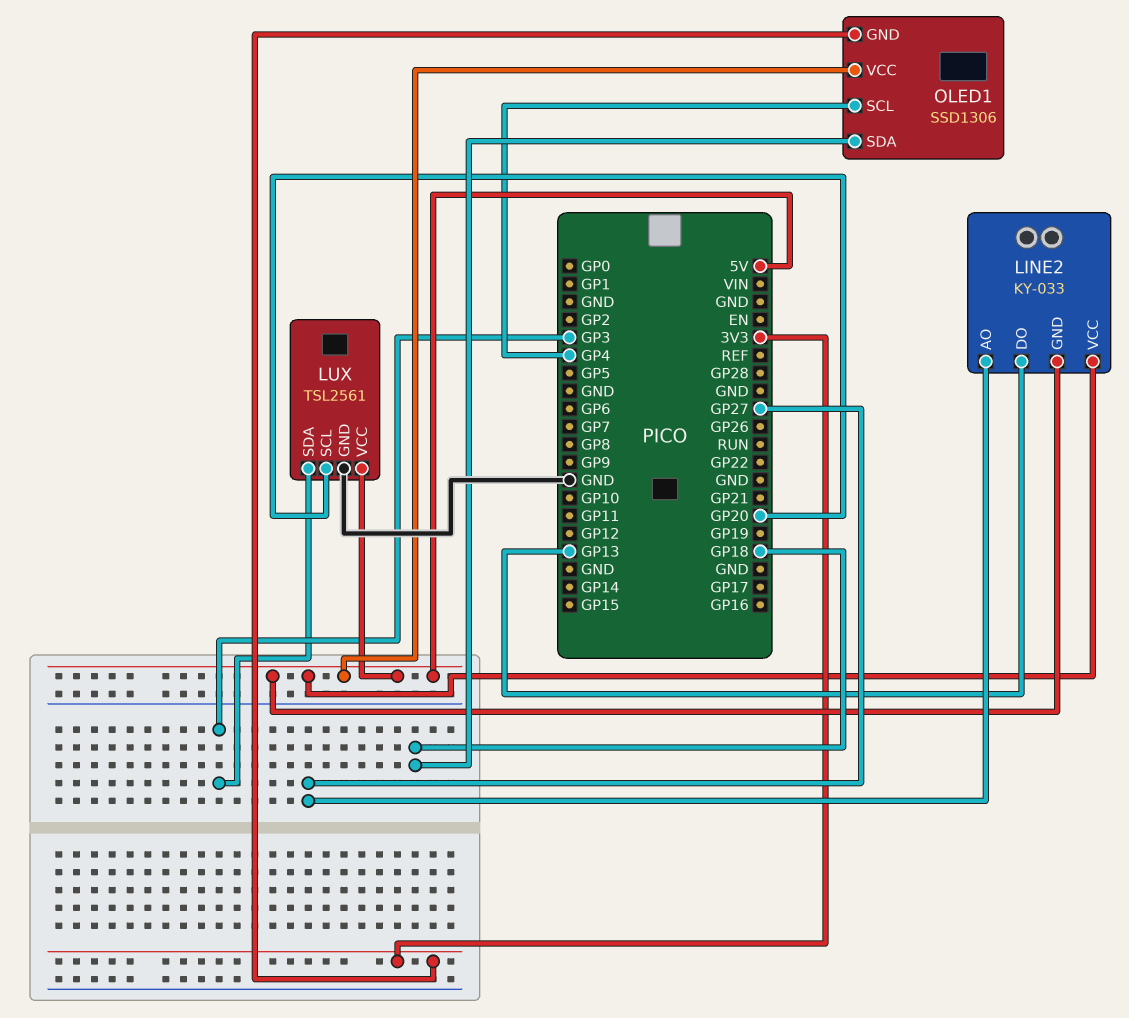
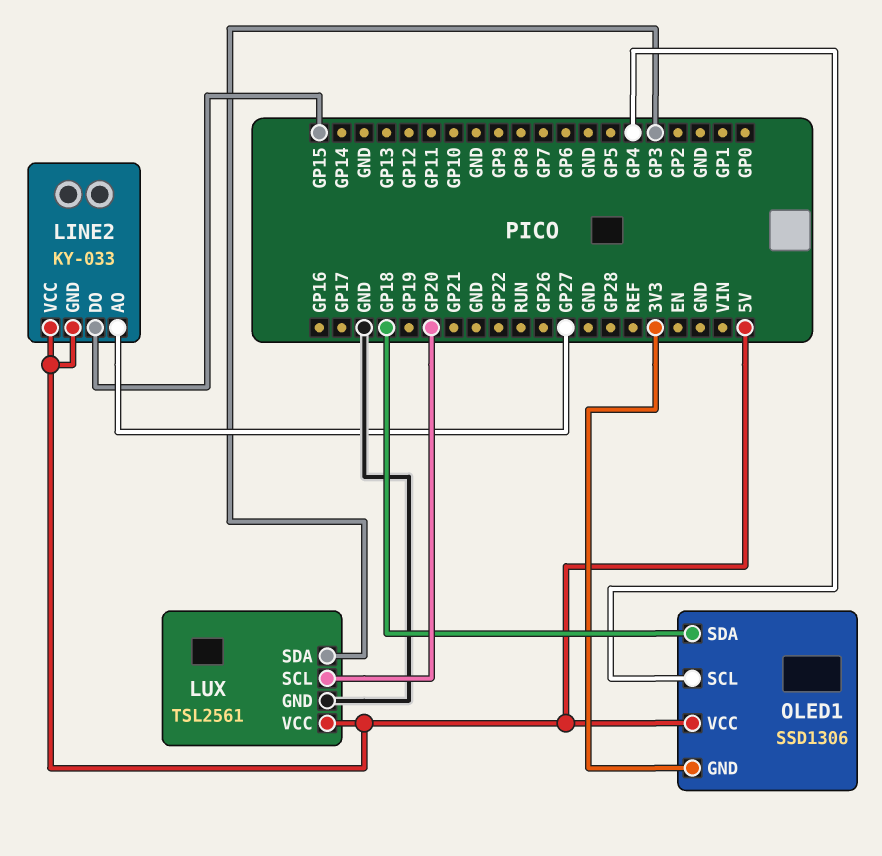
LINE2 pin DO: GP13 -> GP15

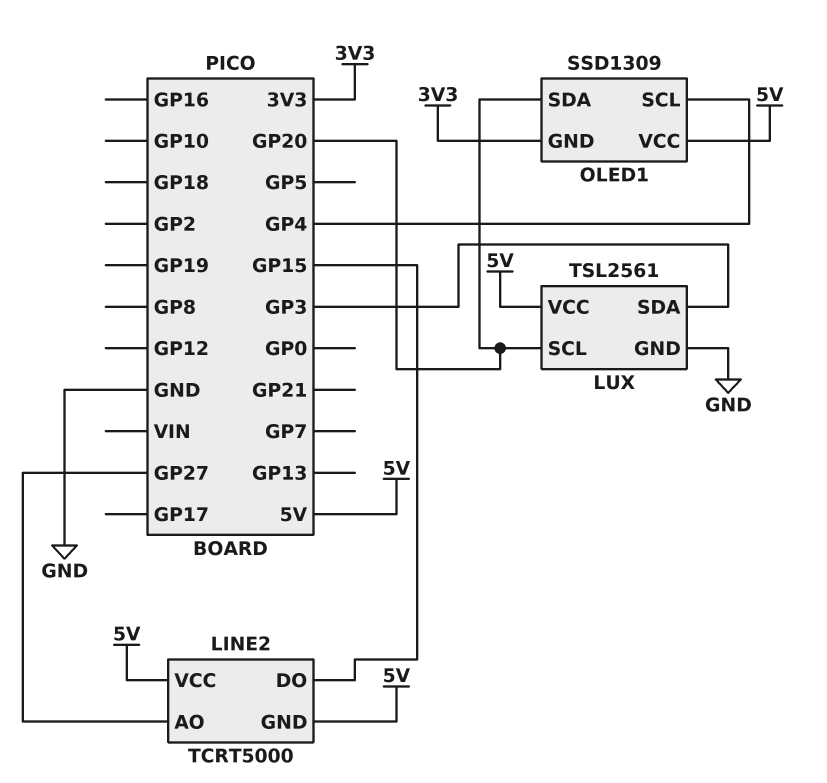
LINE2: KY-033 -> TCRT5000
OLED1: SSD1306 -> SSD1309
OLED1 pin SDA: GP18 -> GP20

